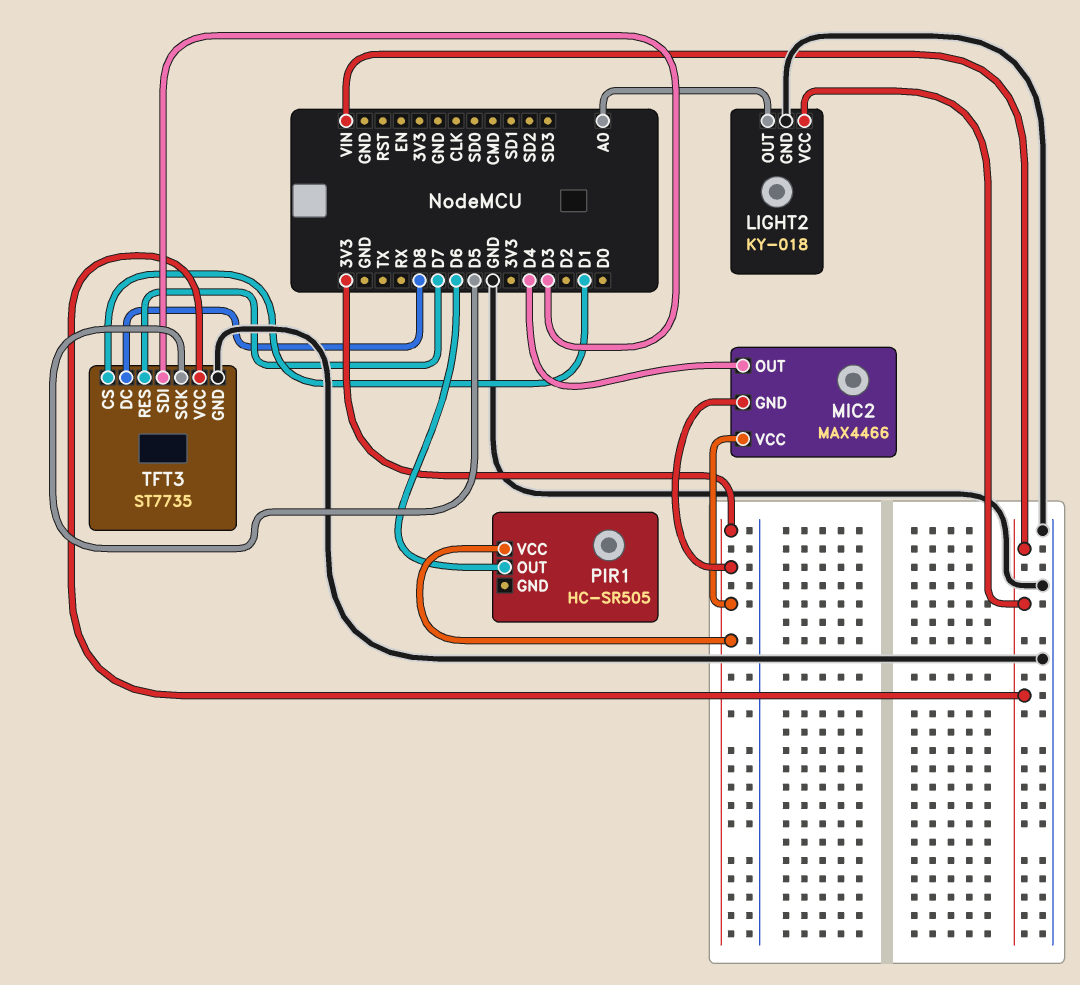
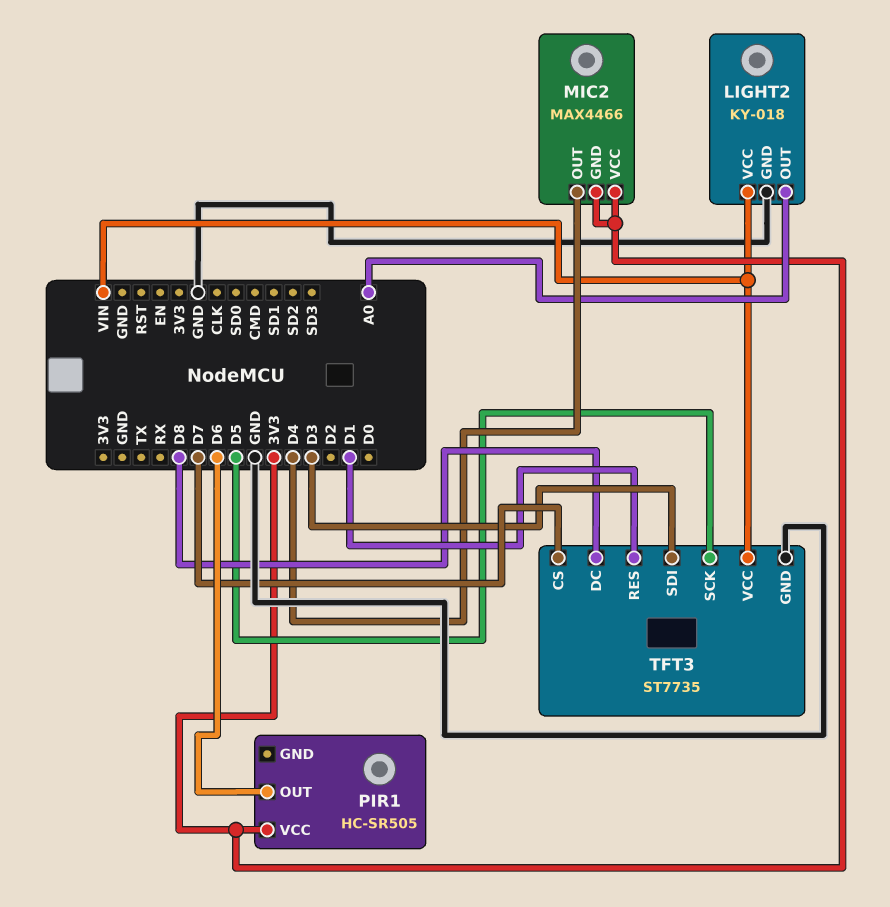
TFT3 pin CS: D1 -> D7
TFT3 pin RES: D7 -> D1

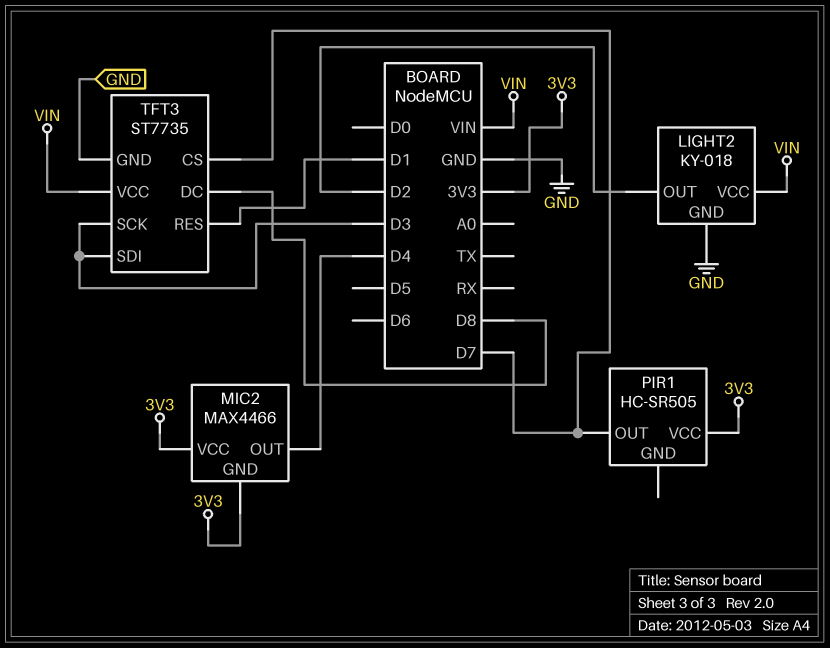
LIGHT2 pin OUT: A0 -> D2
PIR1 pin OUT: D6 -> D7
TFT3 pin SCK: D5 -> D3

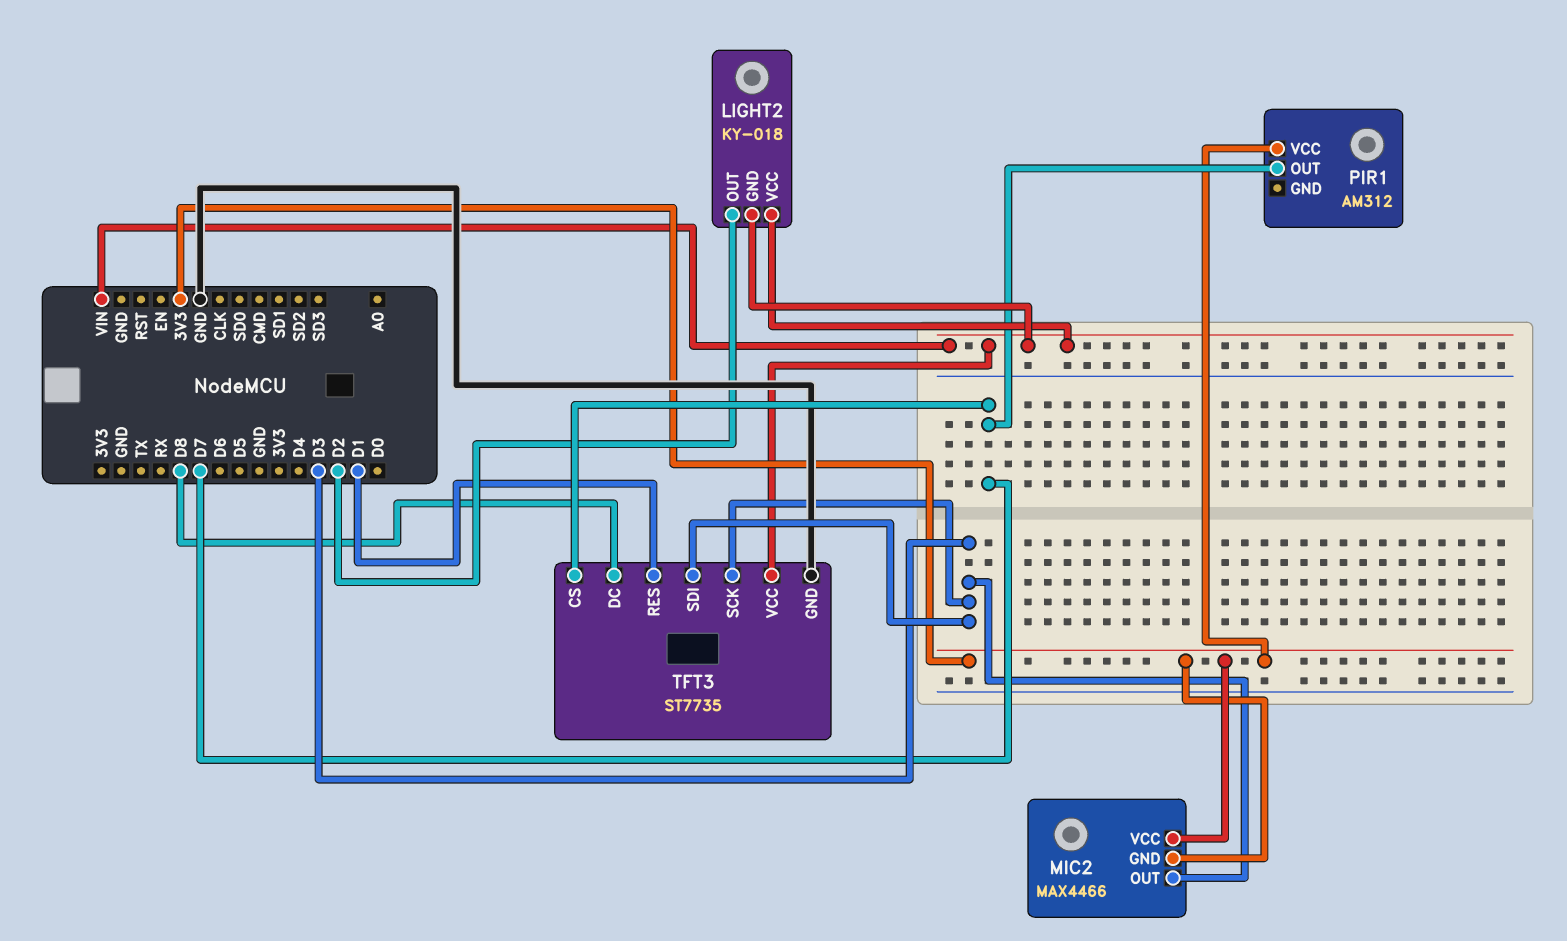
LIGHT2 pin GND: GND -> VIN
MIC2 pin OUT: D4 -> D3
PIR1: HC-SR505 -> AM312

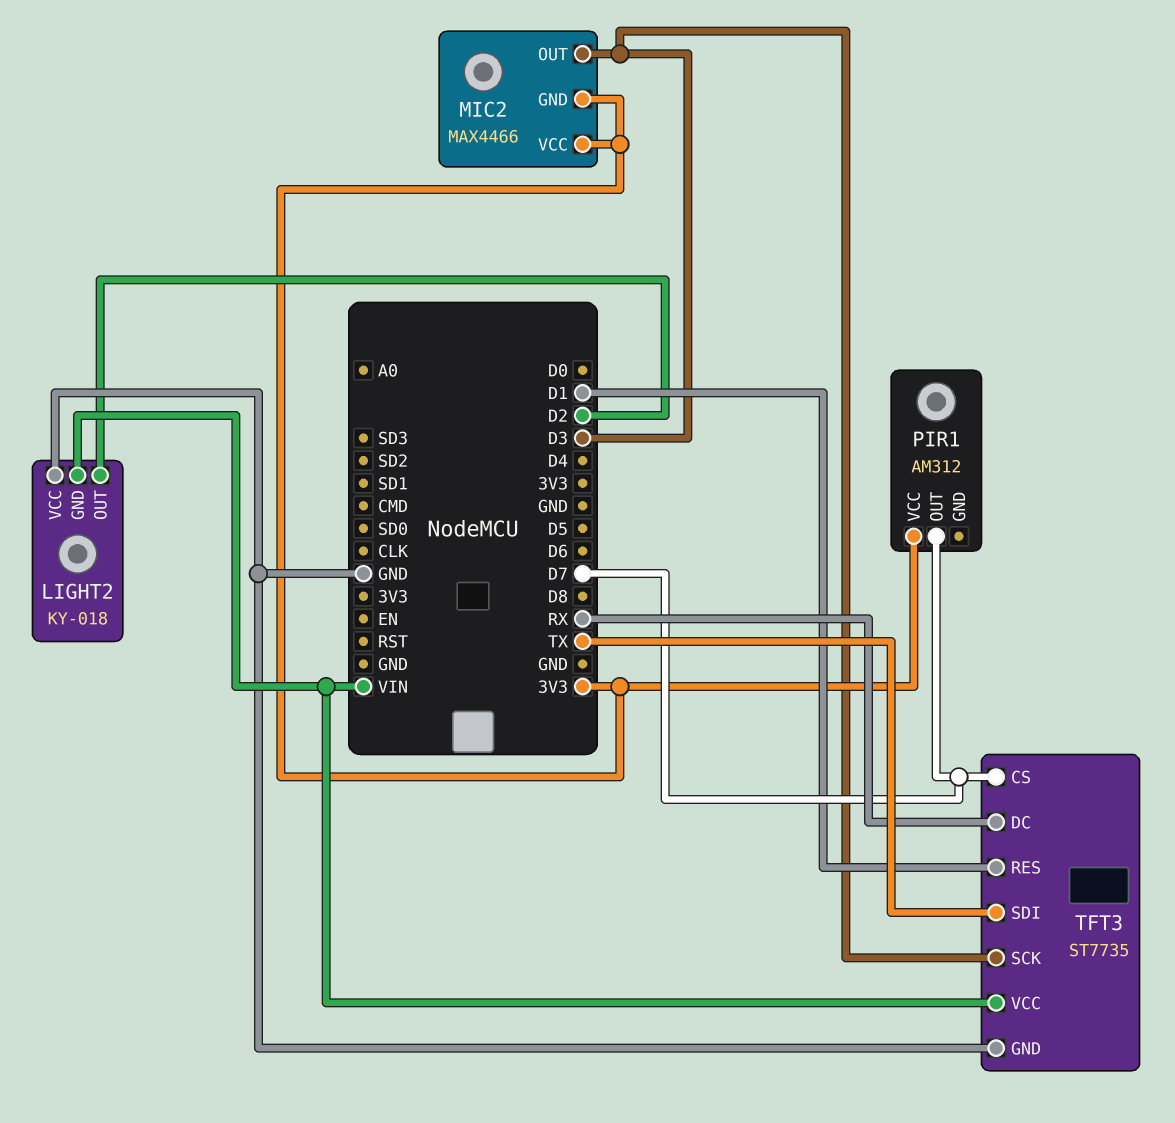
LIGHT2 pin VCC: VIN -> GND
TFT3 pin DC: D8 -> RX
TFT3 pin SDI: D3 -> TX

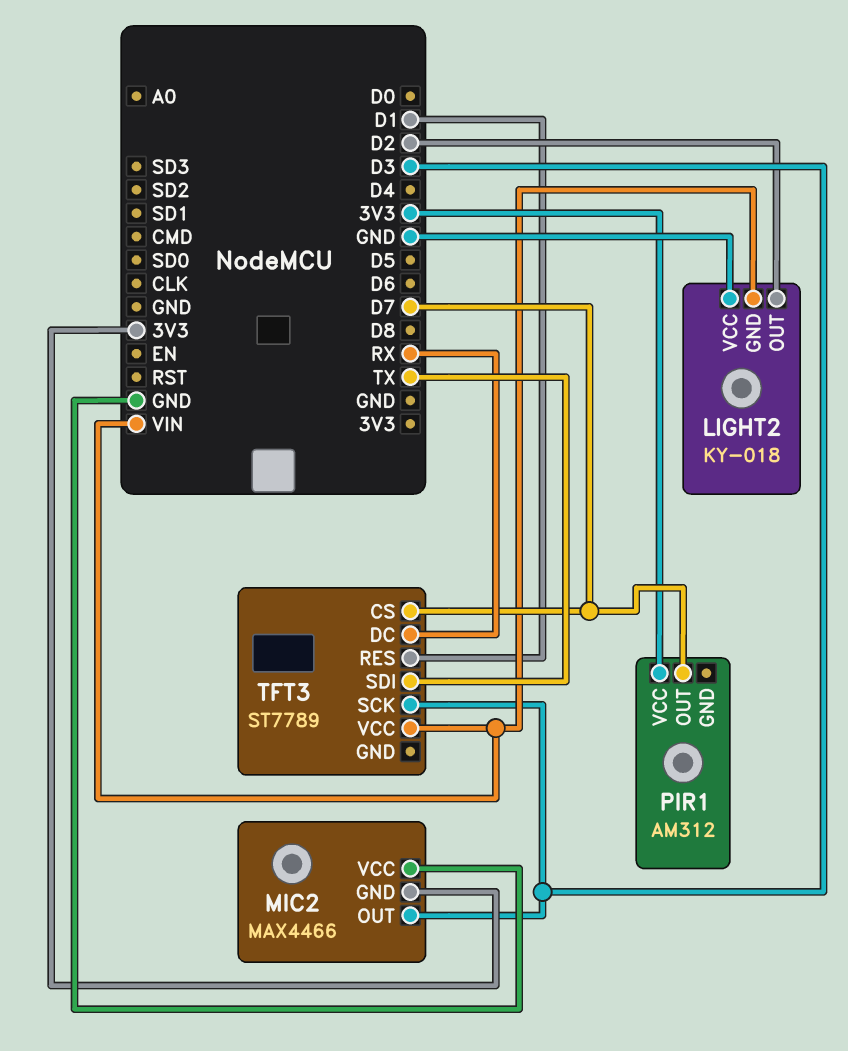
MIC2 pin VCC: 3V3 -> GND
TFT3: ST7735 -> ST7789
TFT3 pin GND: GND -> none

